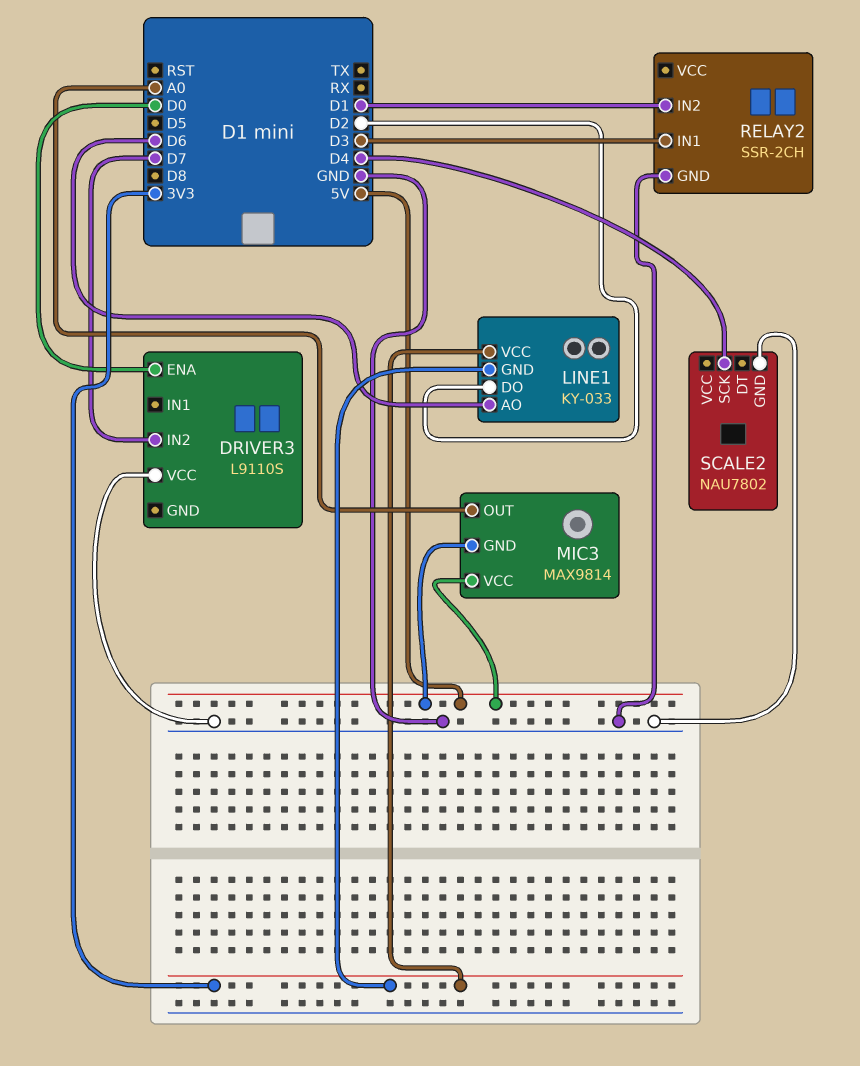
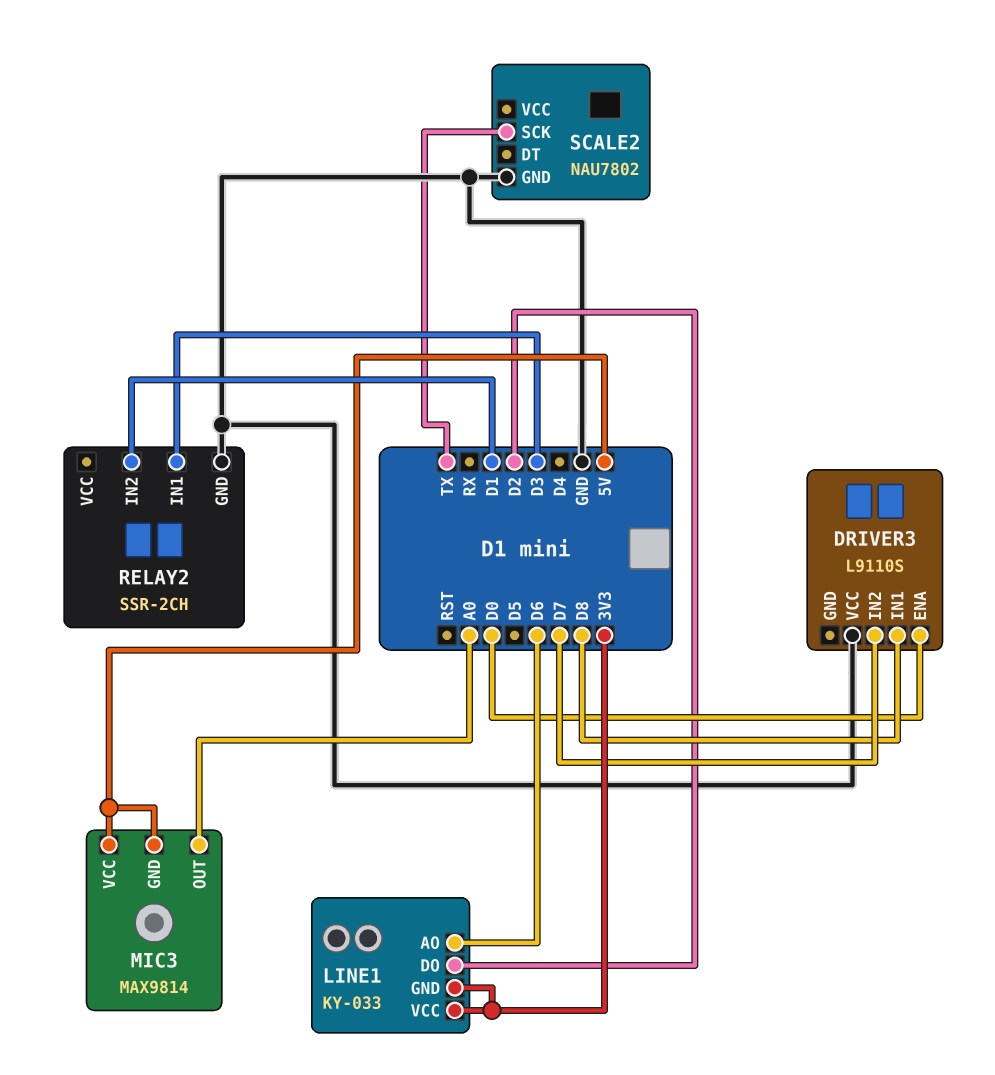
DRIVER3 pin IN1: none -> D8
SCALE2 pin SCK: D4 -> TX

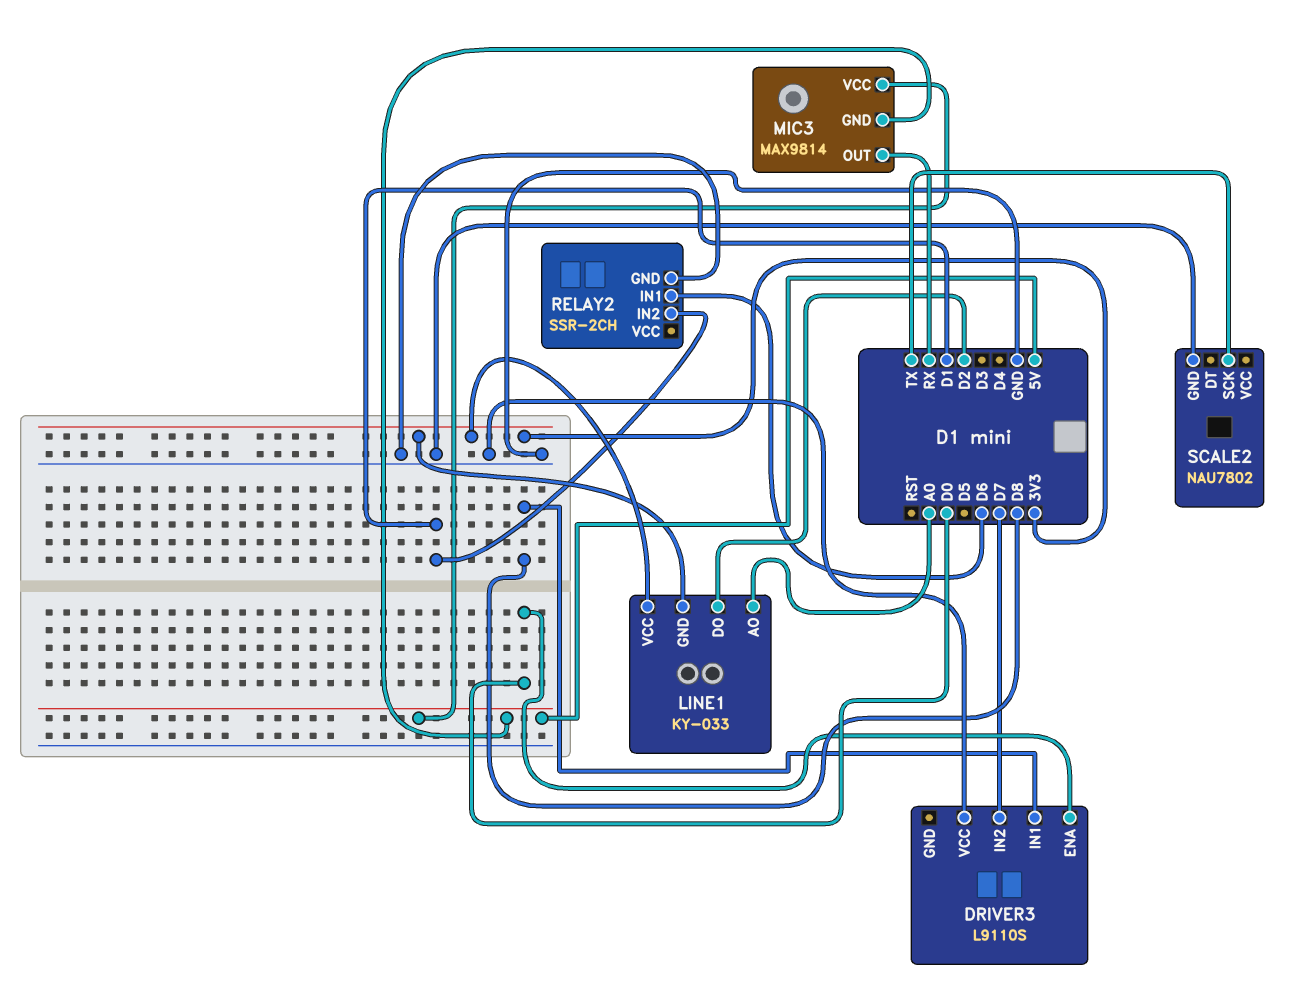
LINE1 pin AO: D6 -> A0
MIC3 pin OUT: A0 -> RX
RELAY2 pin IN1: D3 -> D6

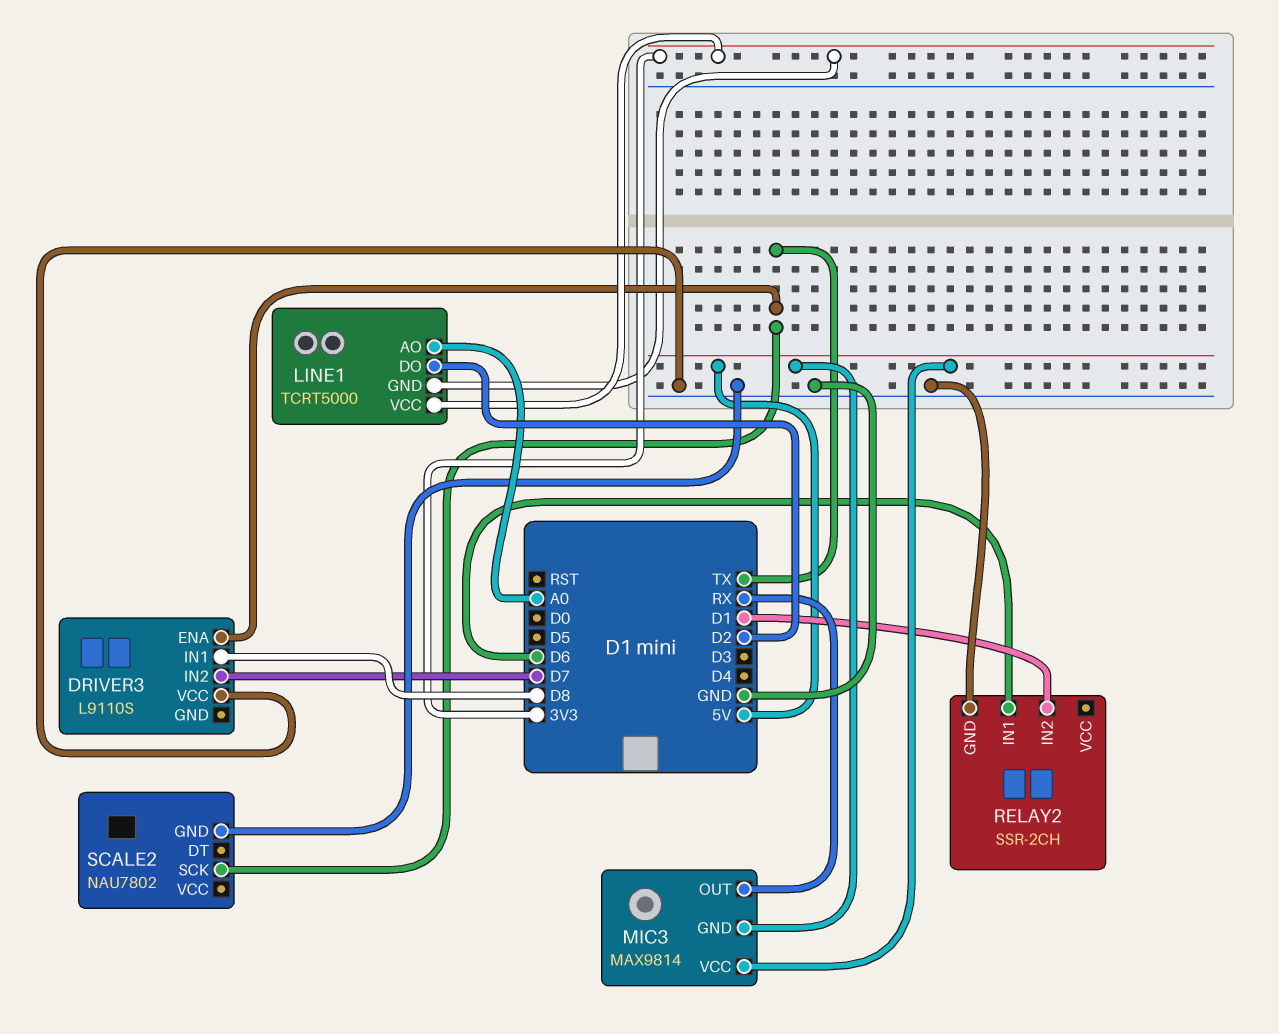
DRIVER3 pin ENA: D0 -> TX
LINE1: KY-033 -> TCRT5000

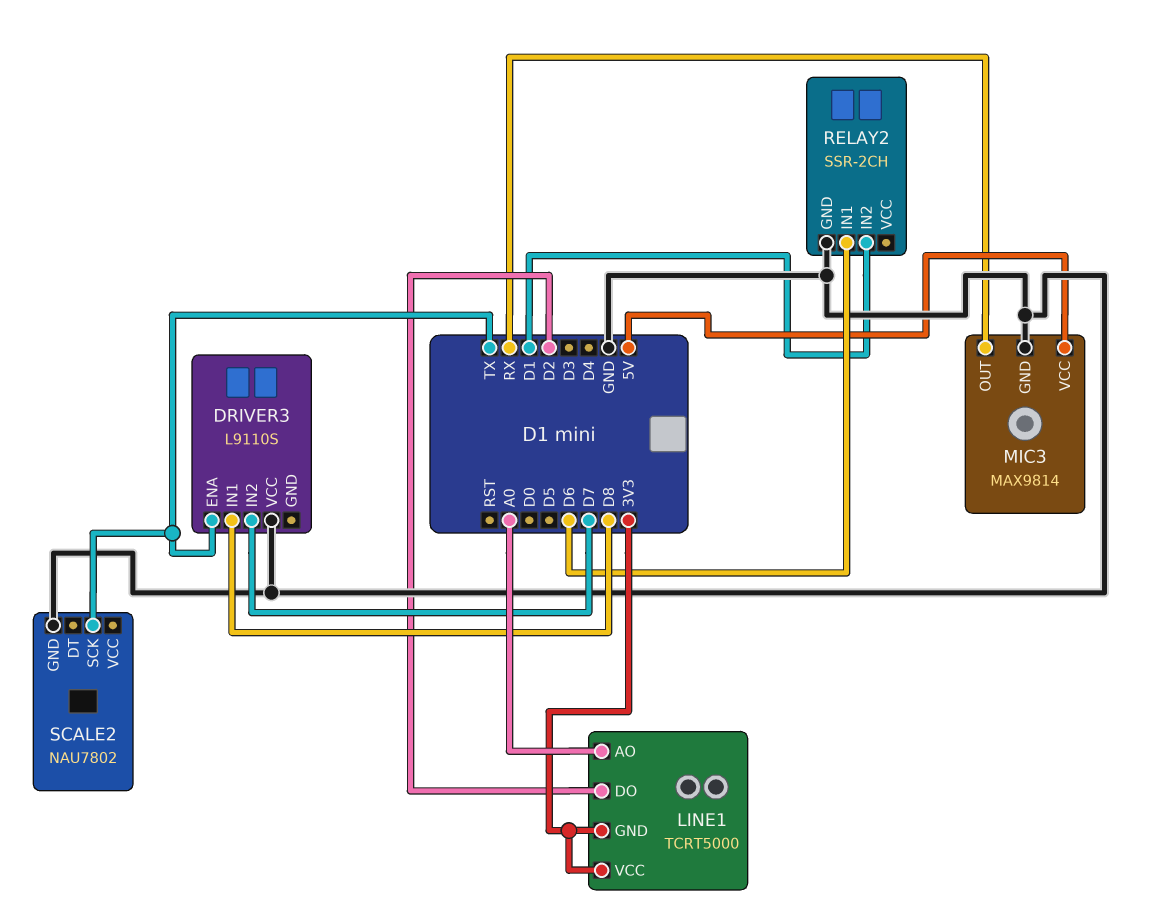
MIC3 pin GND: 5V -> GND

